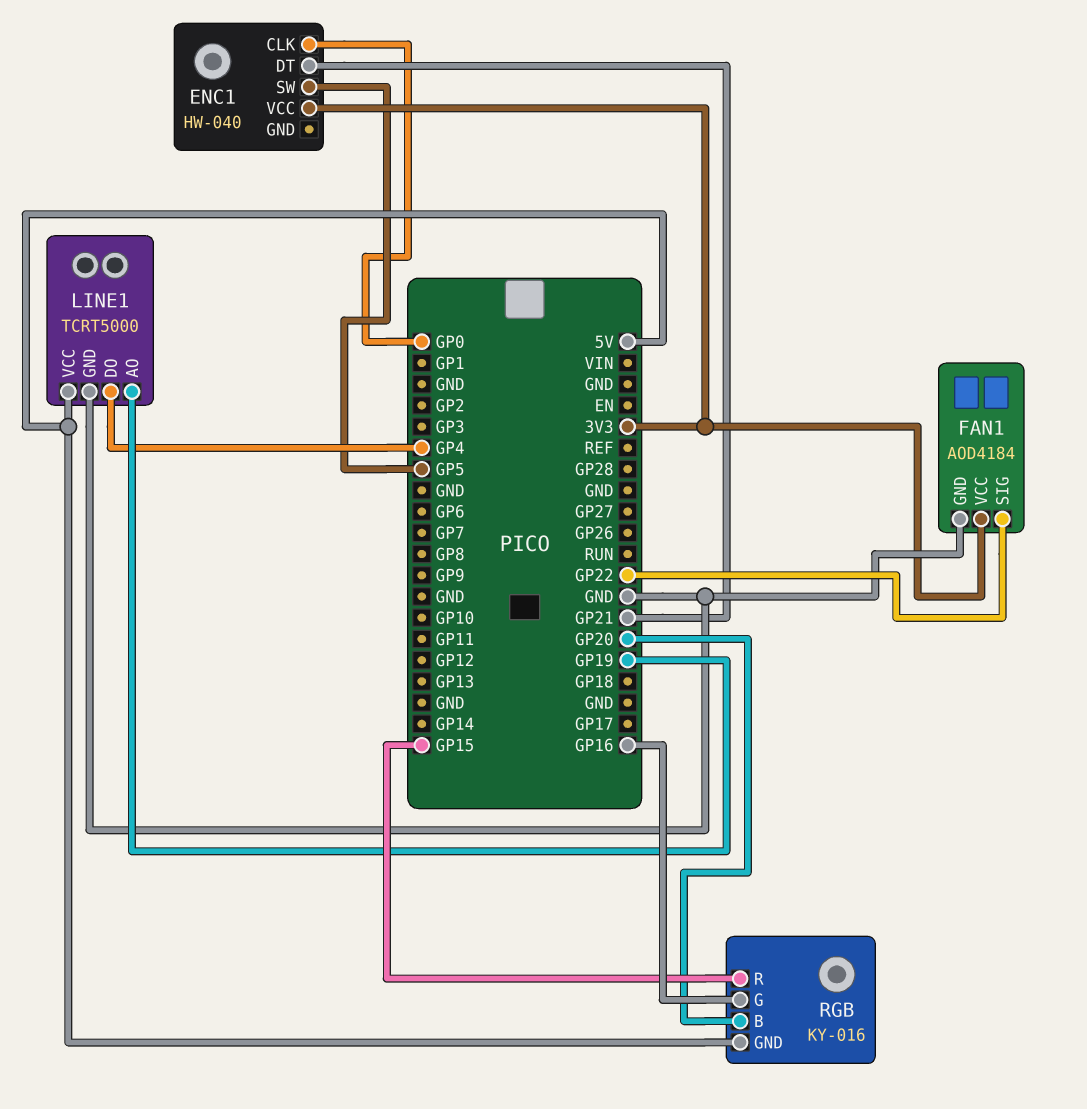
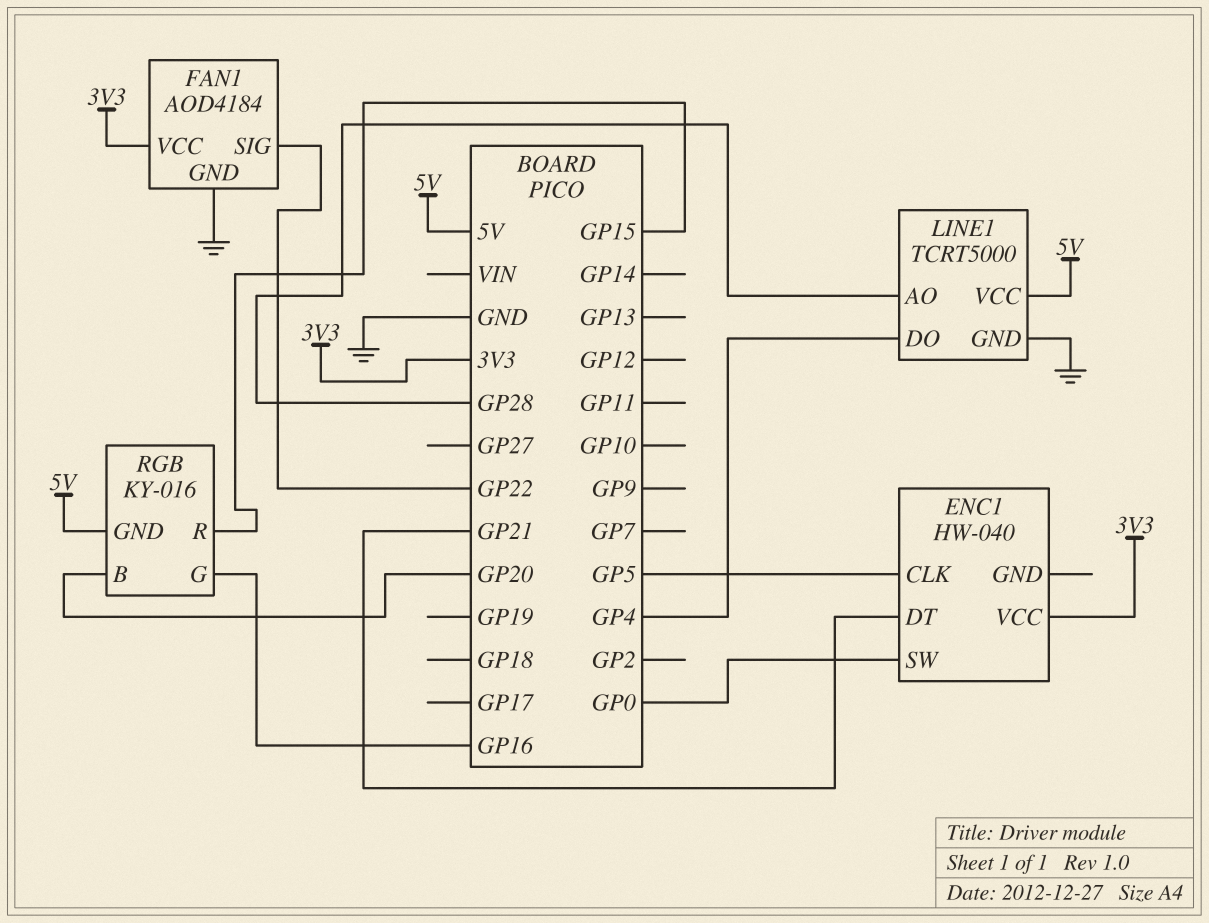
ENC1 pin CLK: GP0 -> GP5
ENC1 pin SW: GP5 -> GP0
LINE1 pin AO: GP19 -> GP28

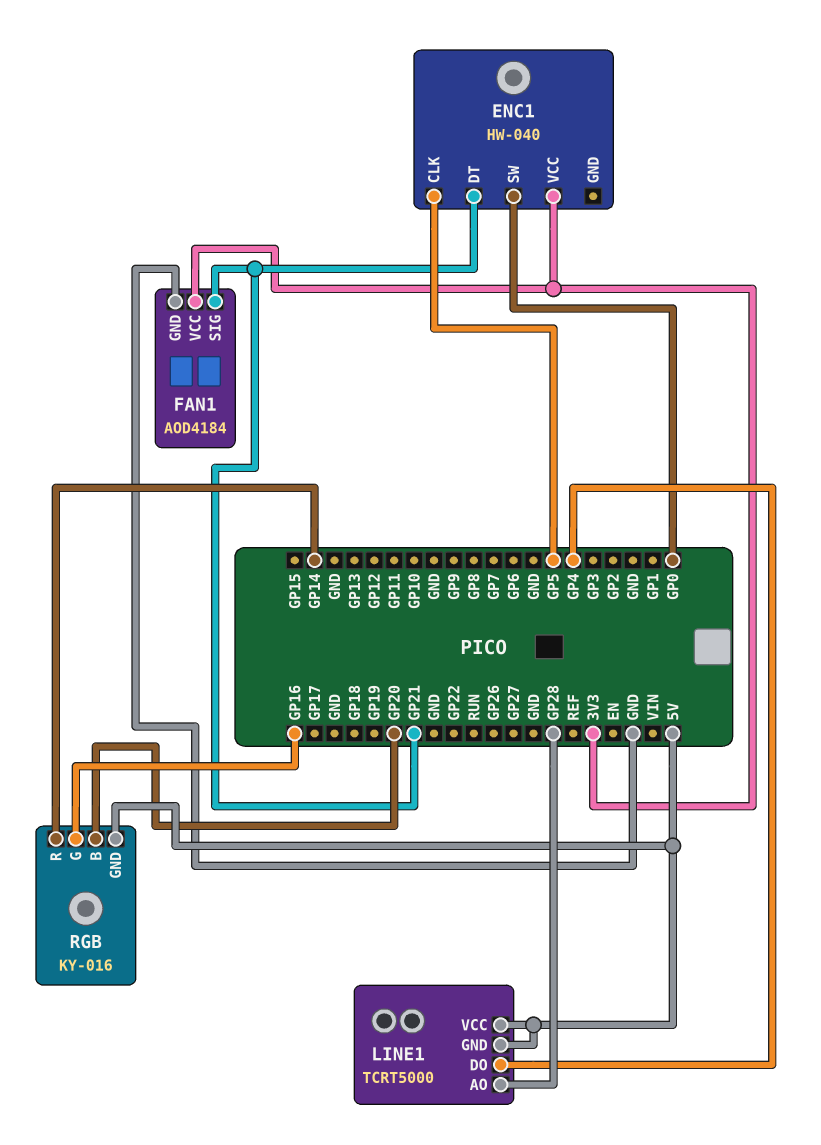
FAN1 pin SIG: GP22 -> GP21
LINE1 pin GND: GND -> 5V
RGB pin R: GP15 -> GP14

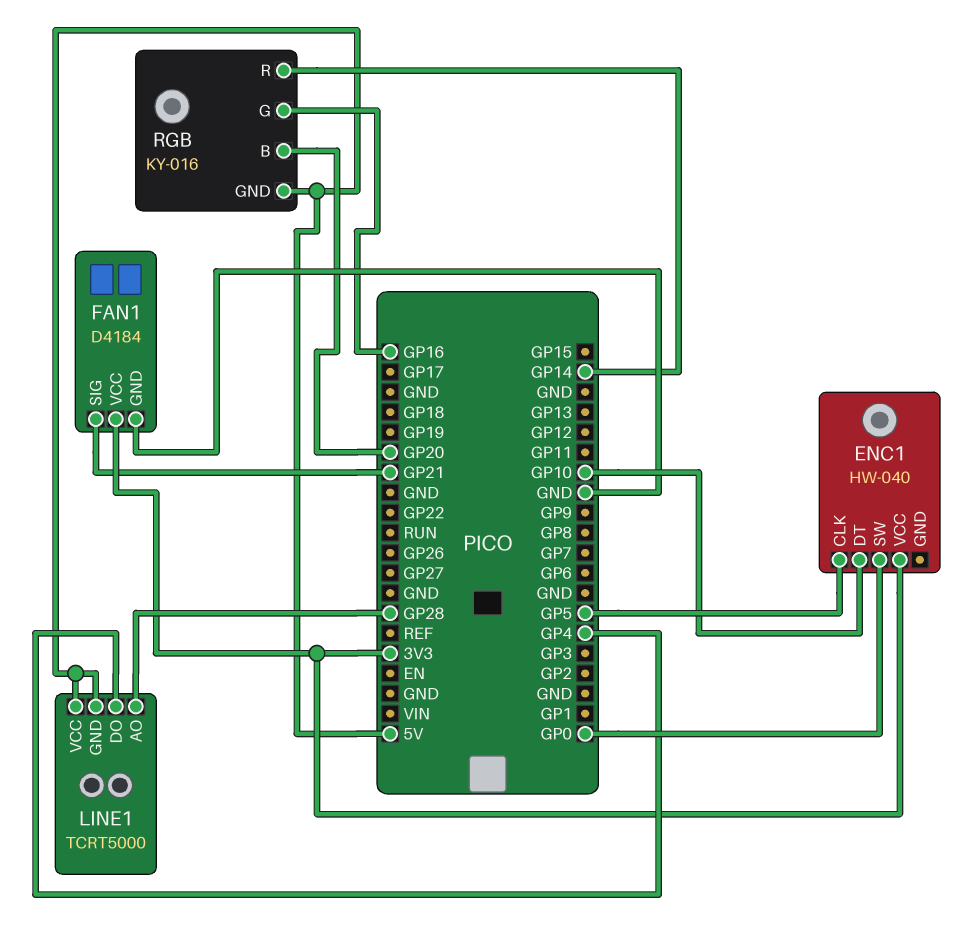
ENC1 pin DT: GP21 -> GP10
FAN1: AOD4184 -> D4184

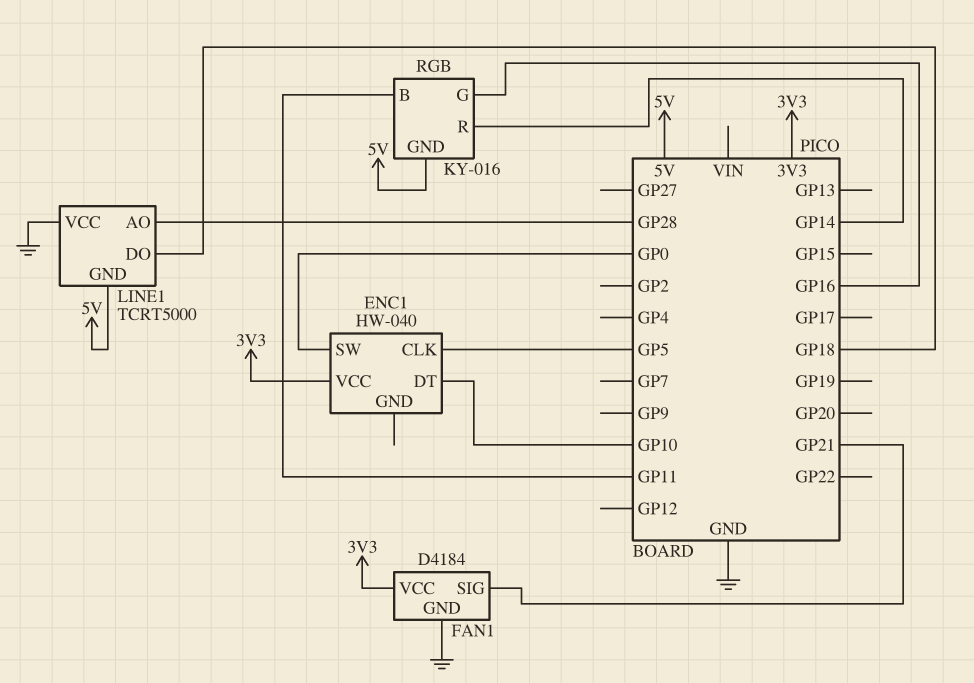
LINE1 pin DO: GP4 -> GP18
LINE1 pin VCC: 5V -> GND
RGB pin B: GP20 -> GP11

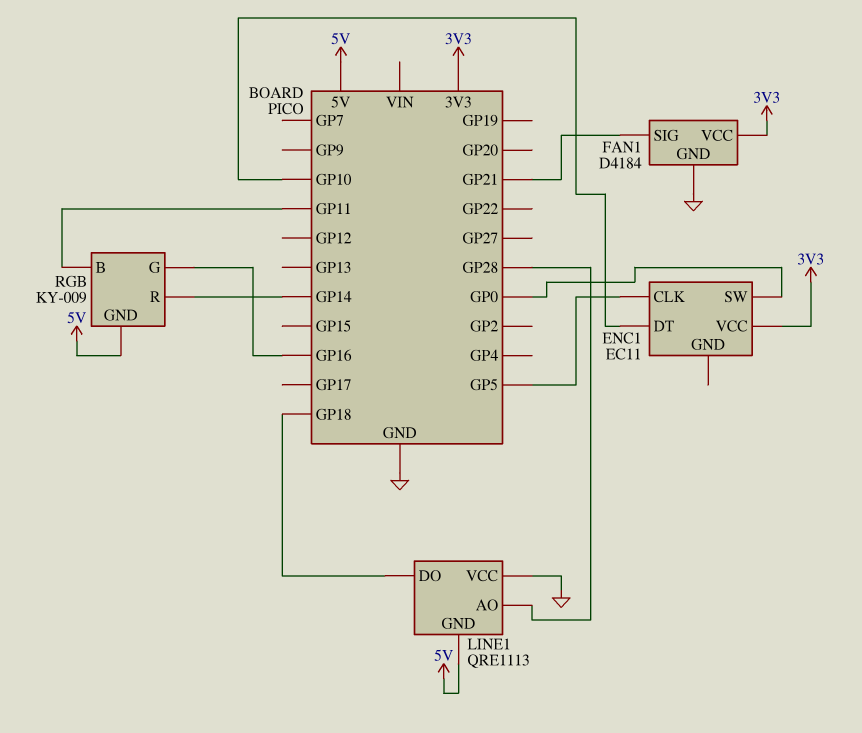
ENC1: HW-040 -> EC11
LINE1: TCRT5000 -> QRE1113
RGB: KY-016 -> KY-009

